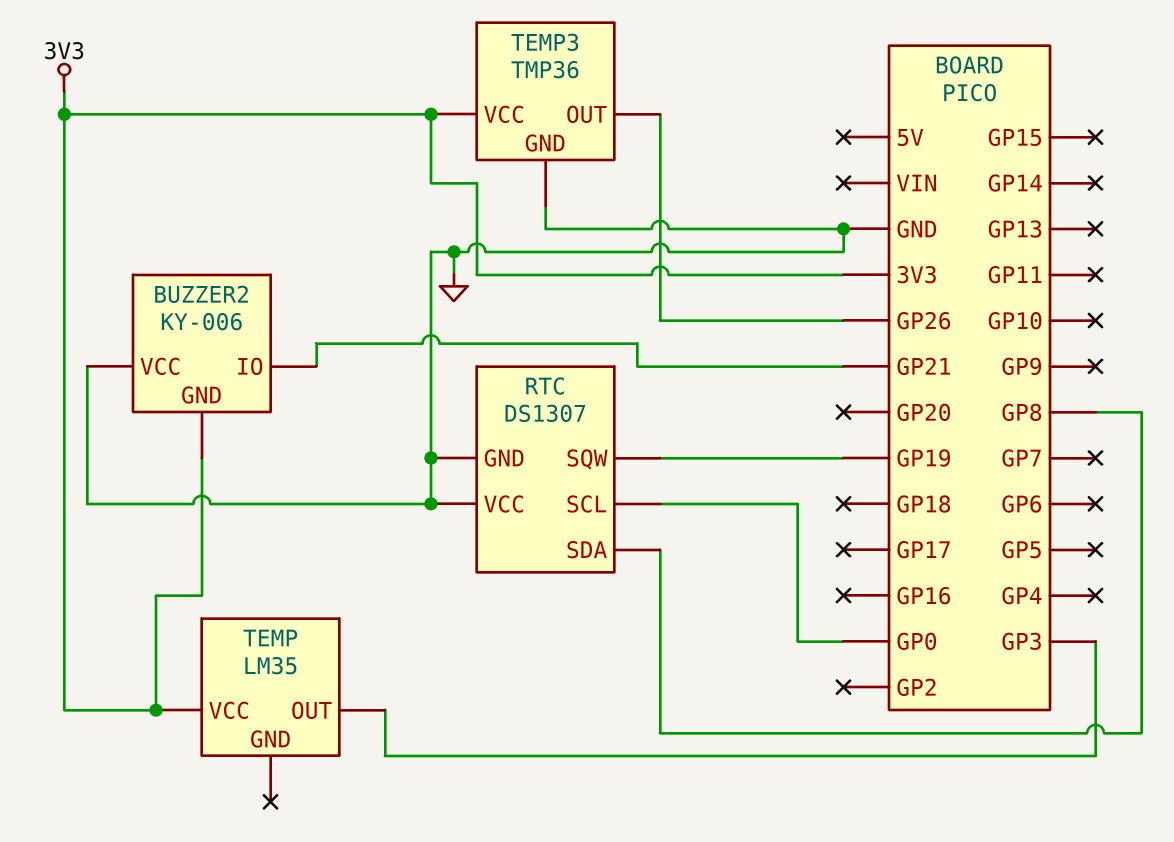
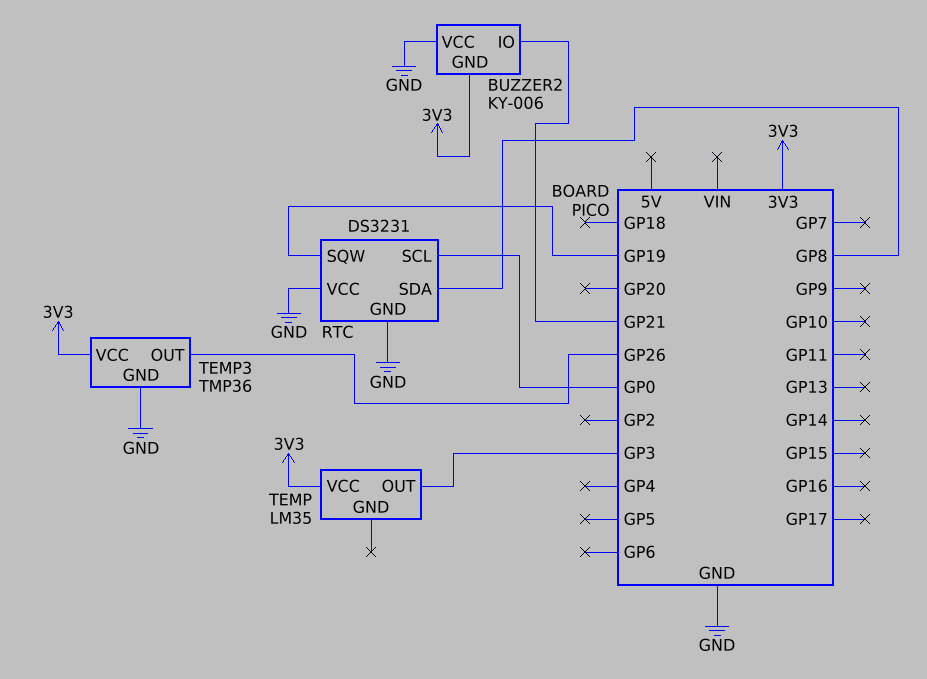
RTC: DS1307 -> DS3231

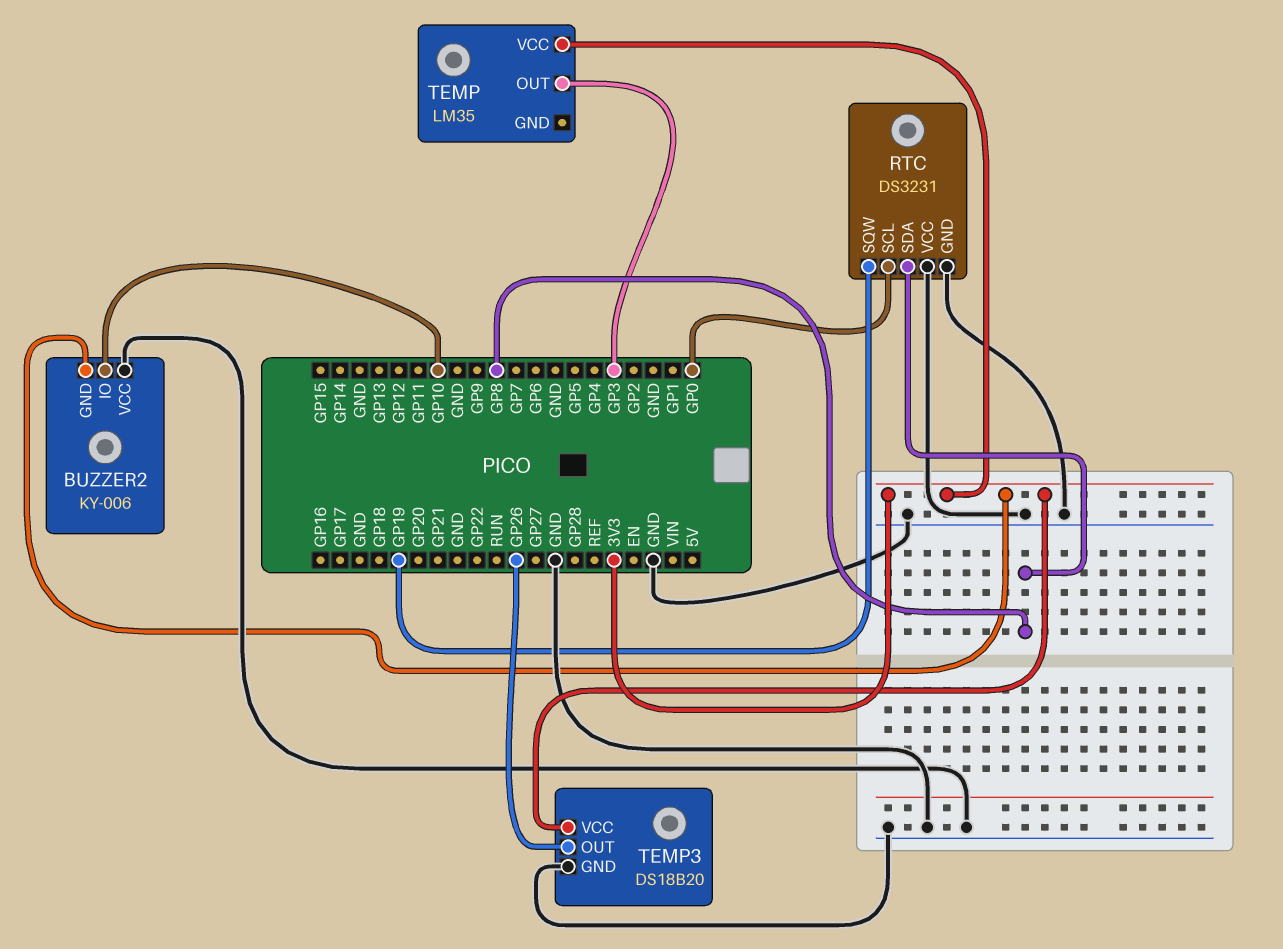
BUZZER2 pin IO: GP21 -> GP10
TEMP3: TMP36 -> DS18B20

